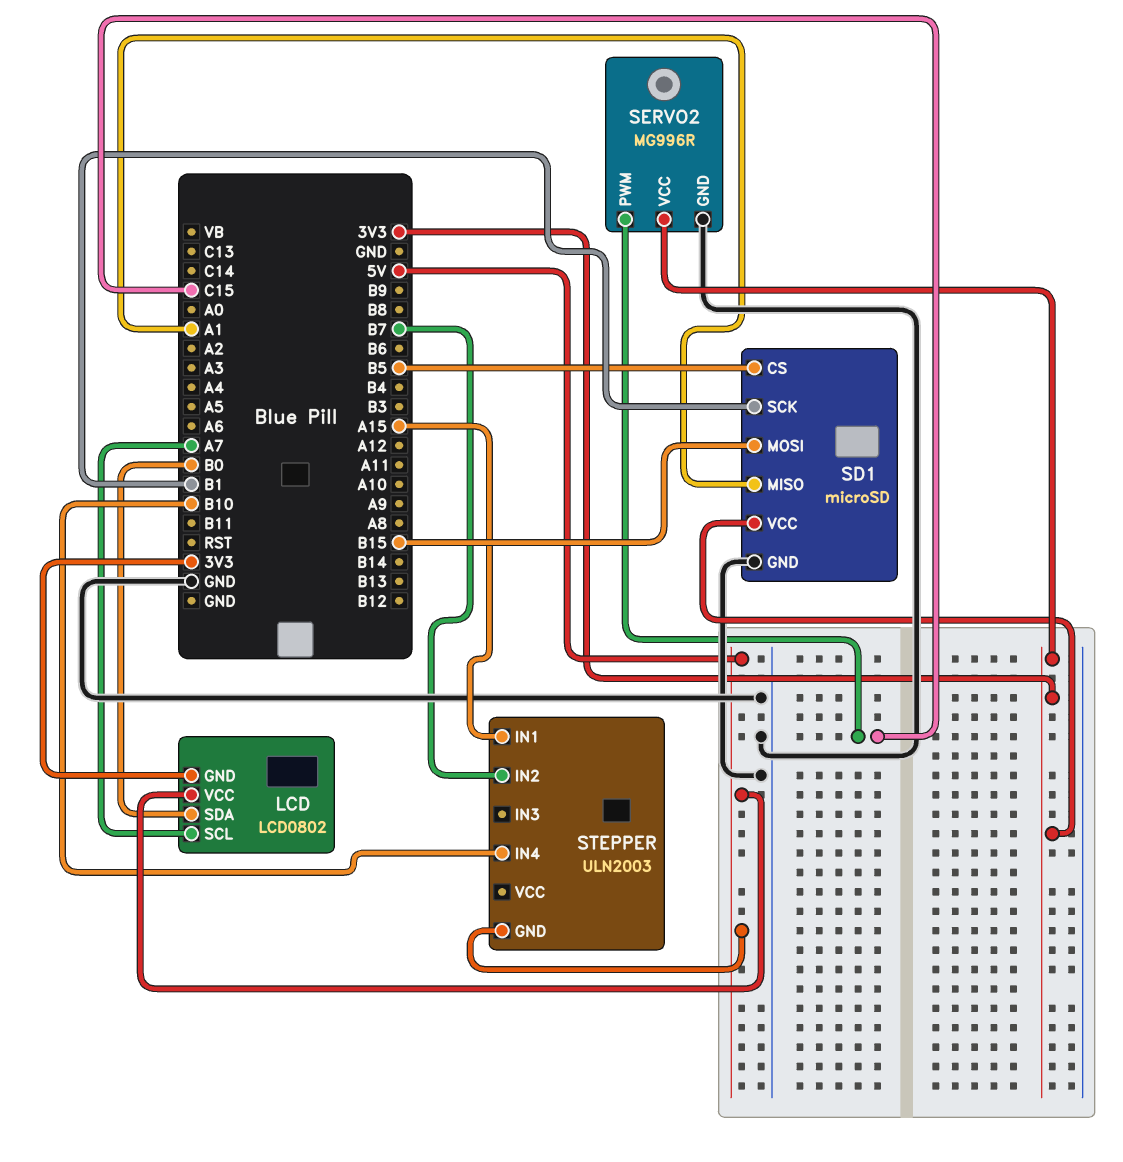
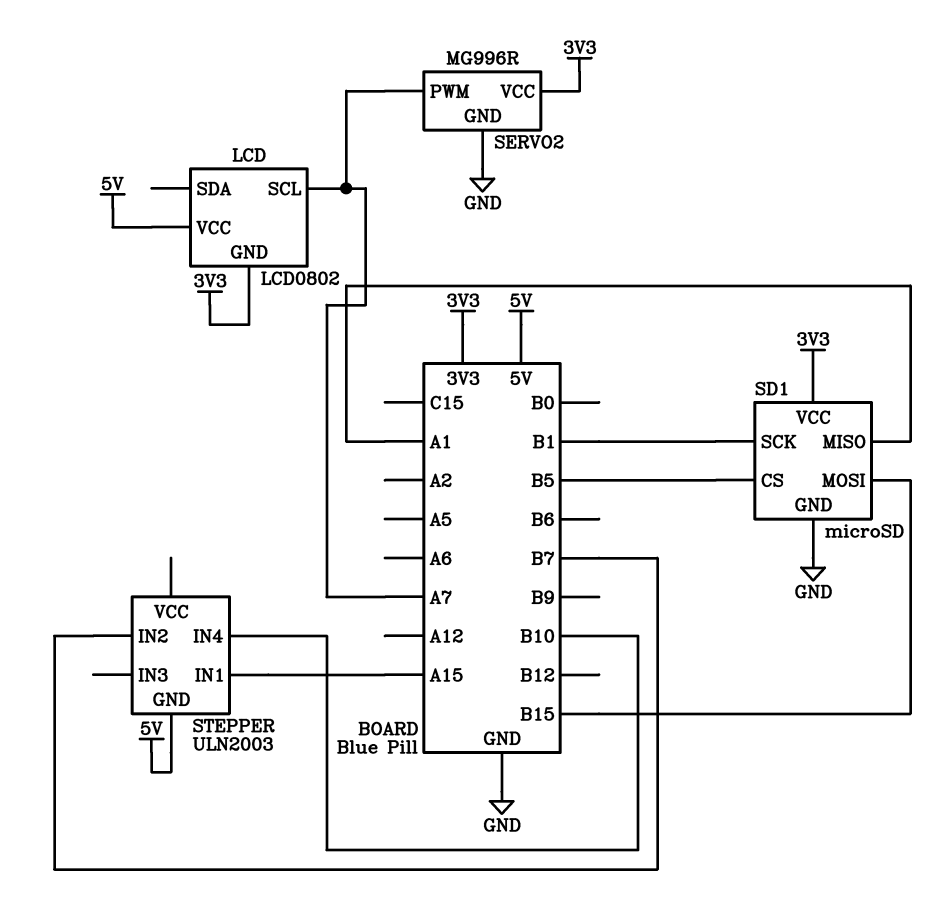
LCD pin SDA: B0 -> none
SERVO2 pin PWM: C15 -> A7

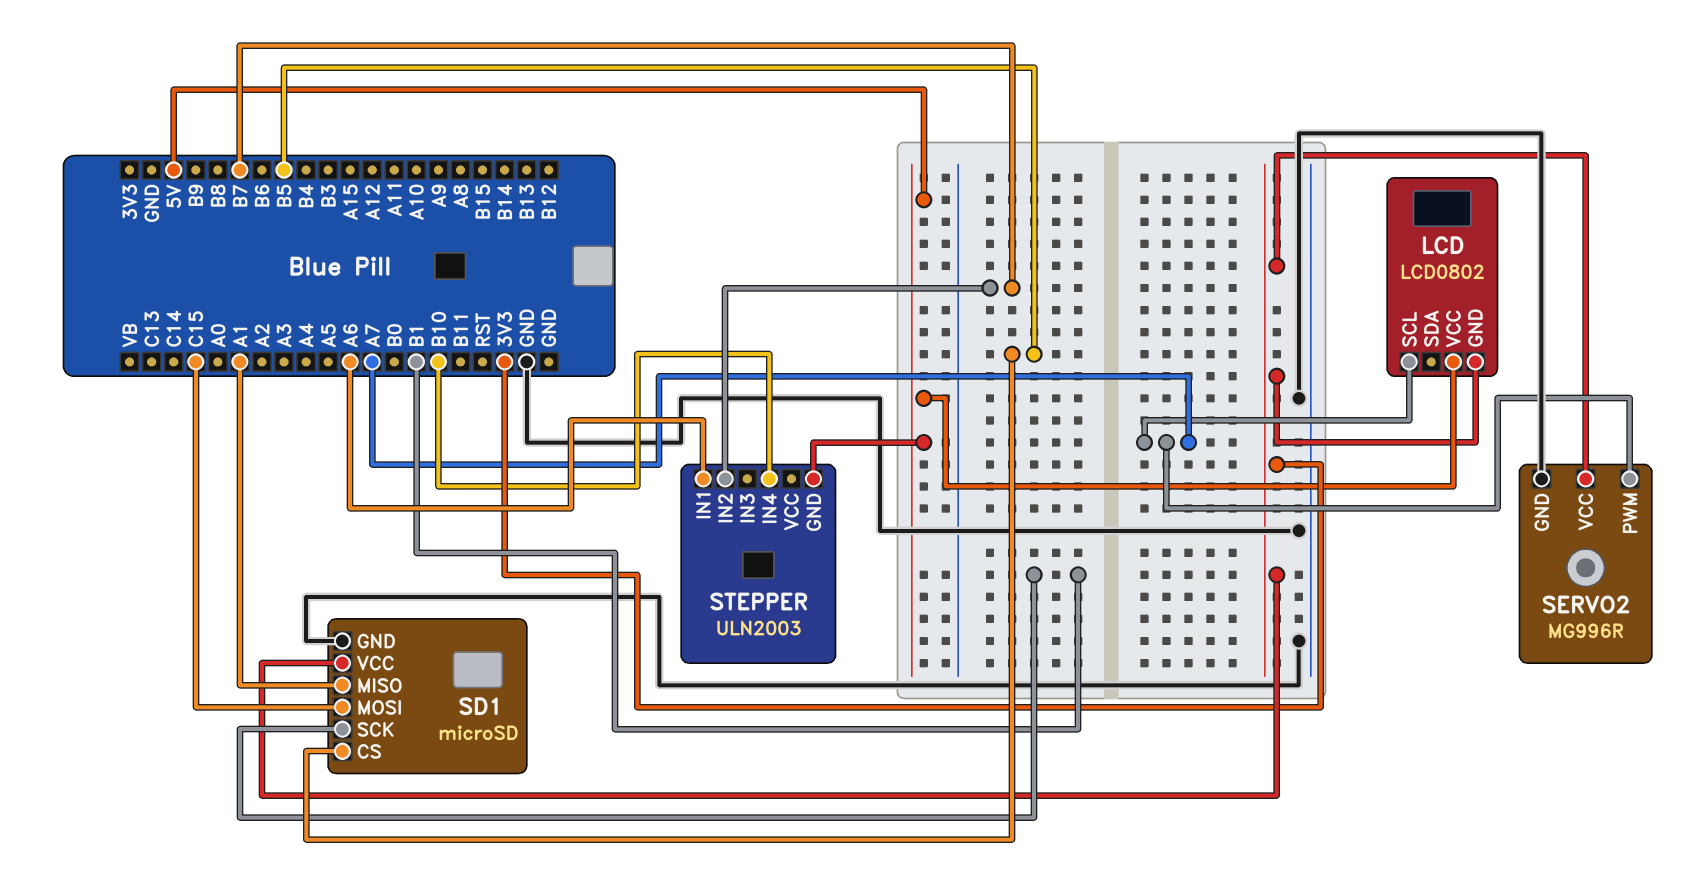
SD1 pin MOSI: B15 -> C15
STEPPER pin IN1: A15 -> A6

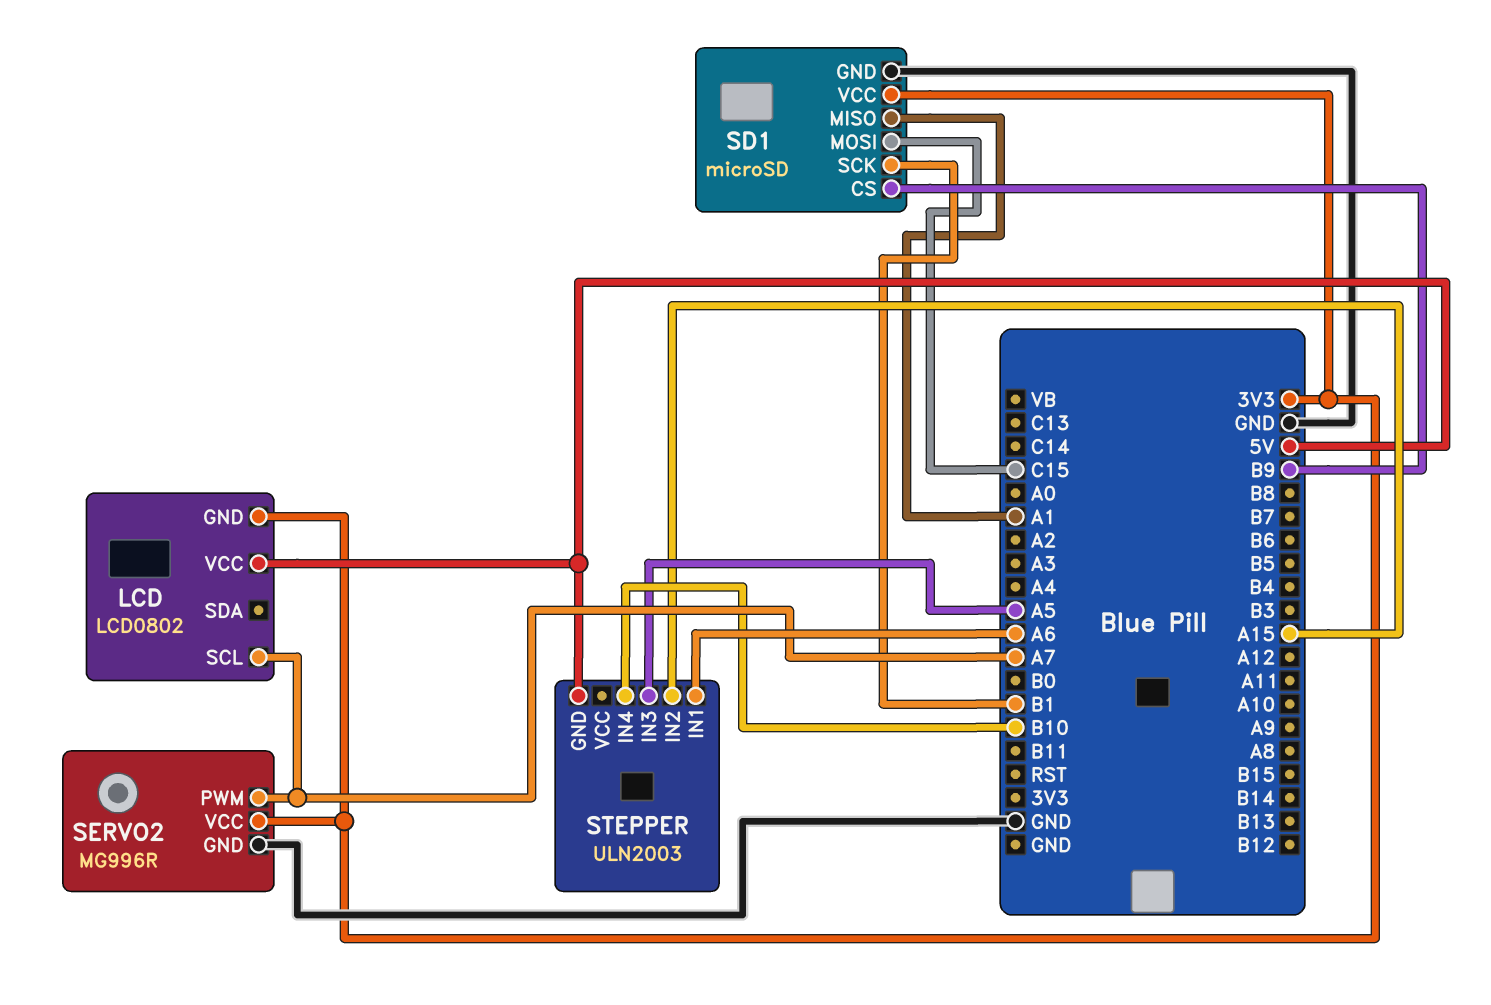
SD1 pin CS: B5 -> B9
STEPPER pin IN2: B7 -> A15
STEPPER pin IN3: none -> A5

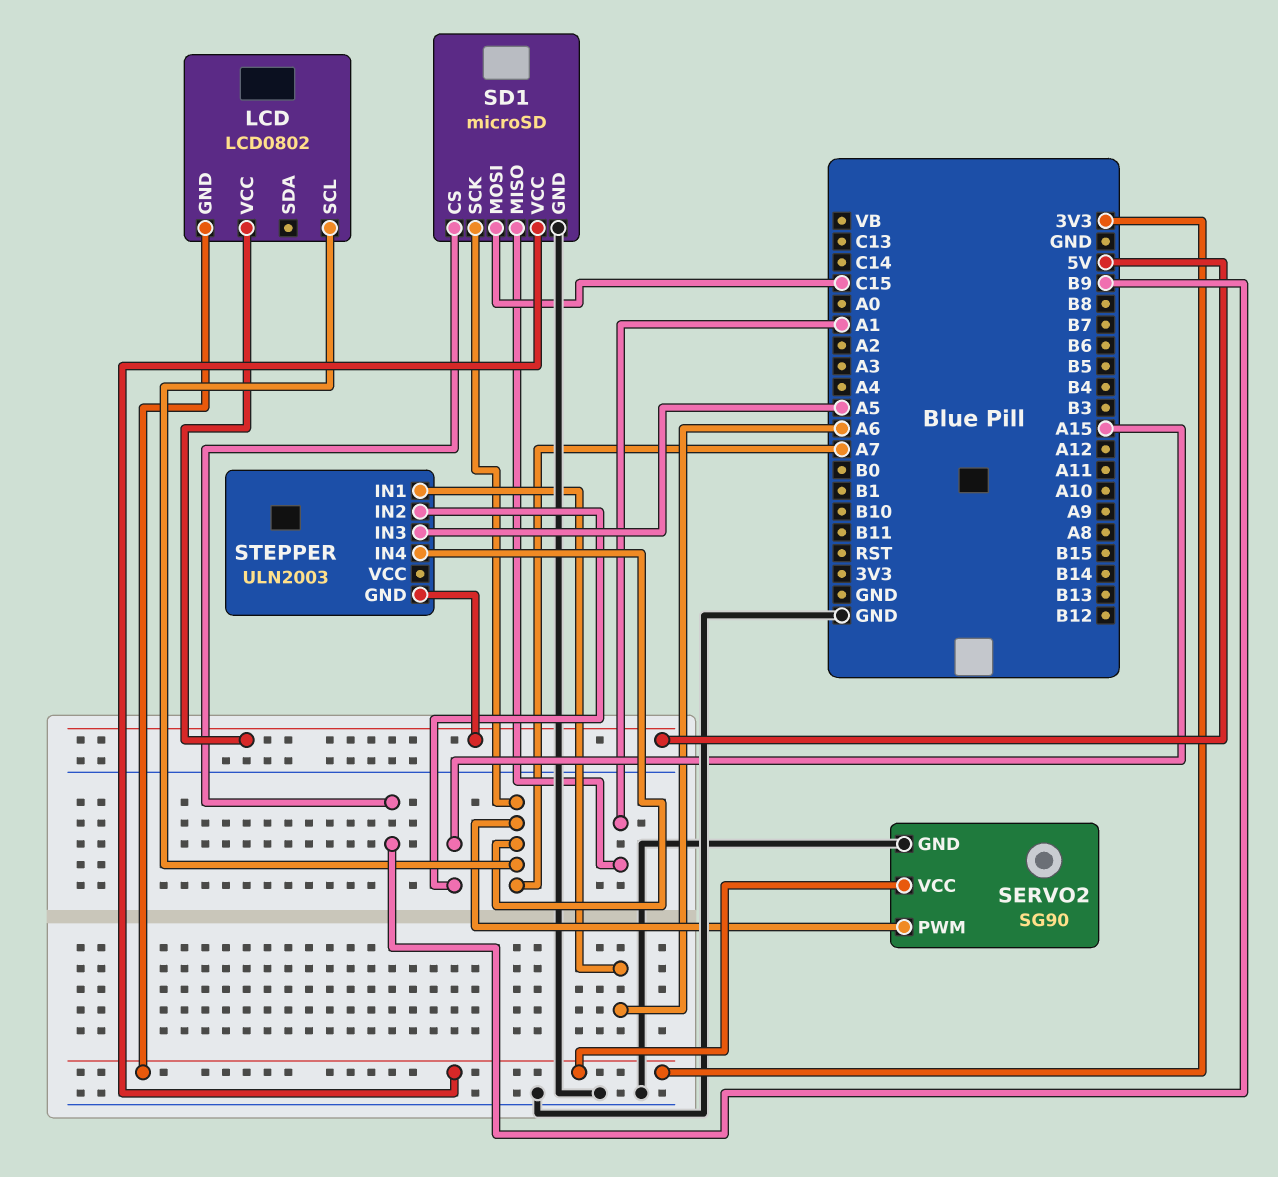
SD1 pin SCK: B1 -> A7
SERVO2: MG996R -> SG90
STEPPER pin IN4: B10 -> A7

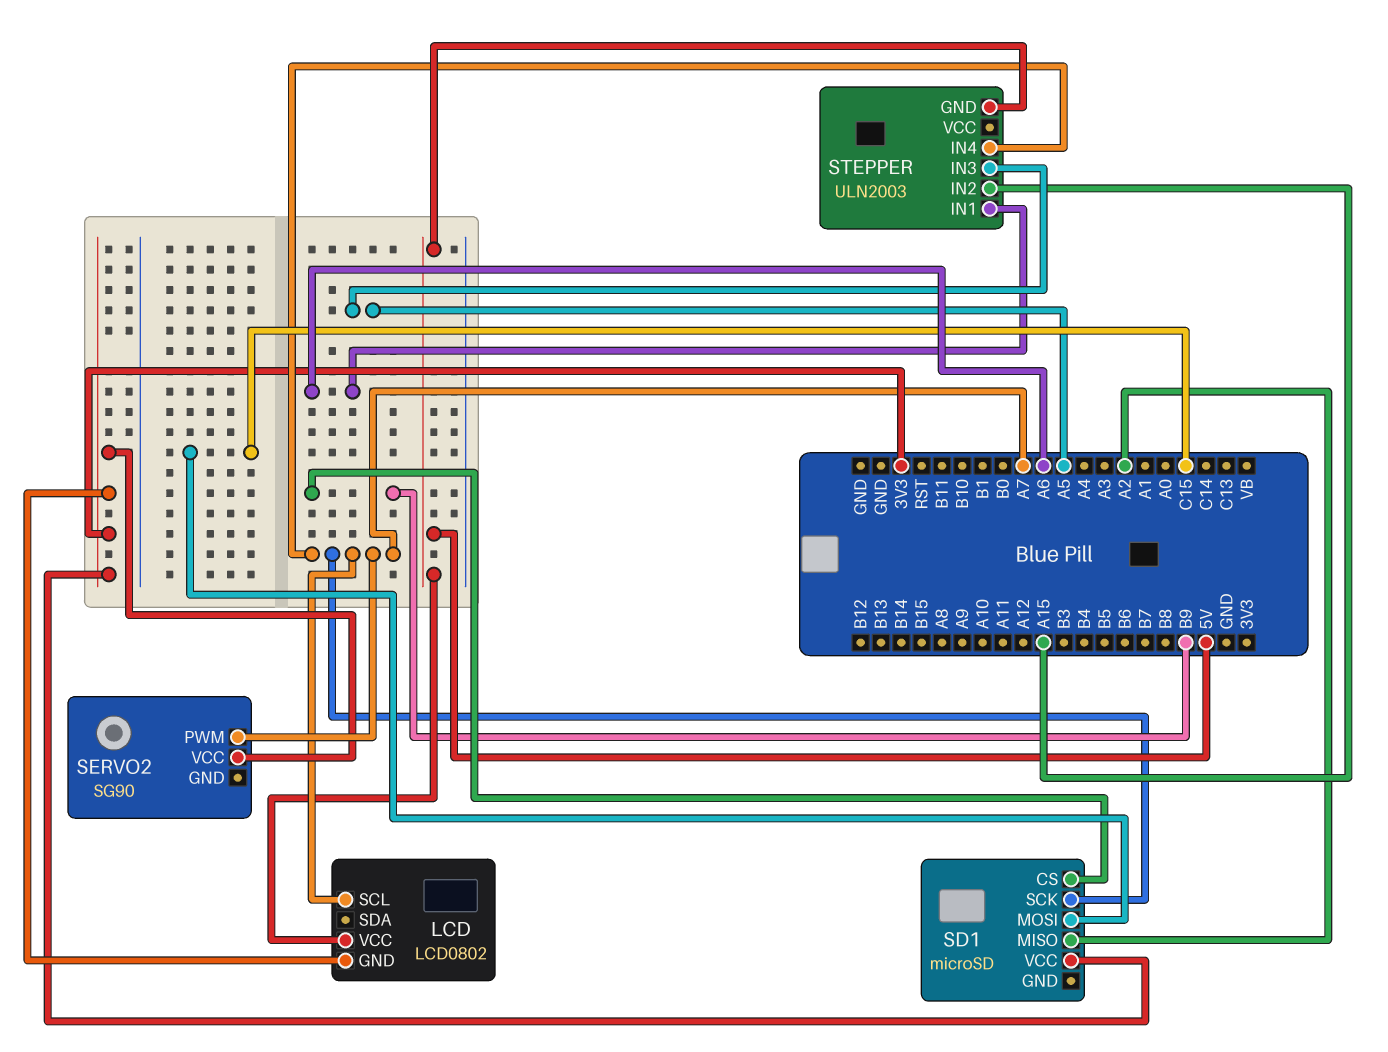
SD1 pin GND: GND -> none
SD1 pin MISO: A1 -> A2
SERVO2 pin GND: GND -> none

